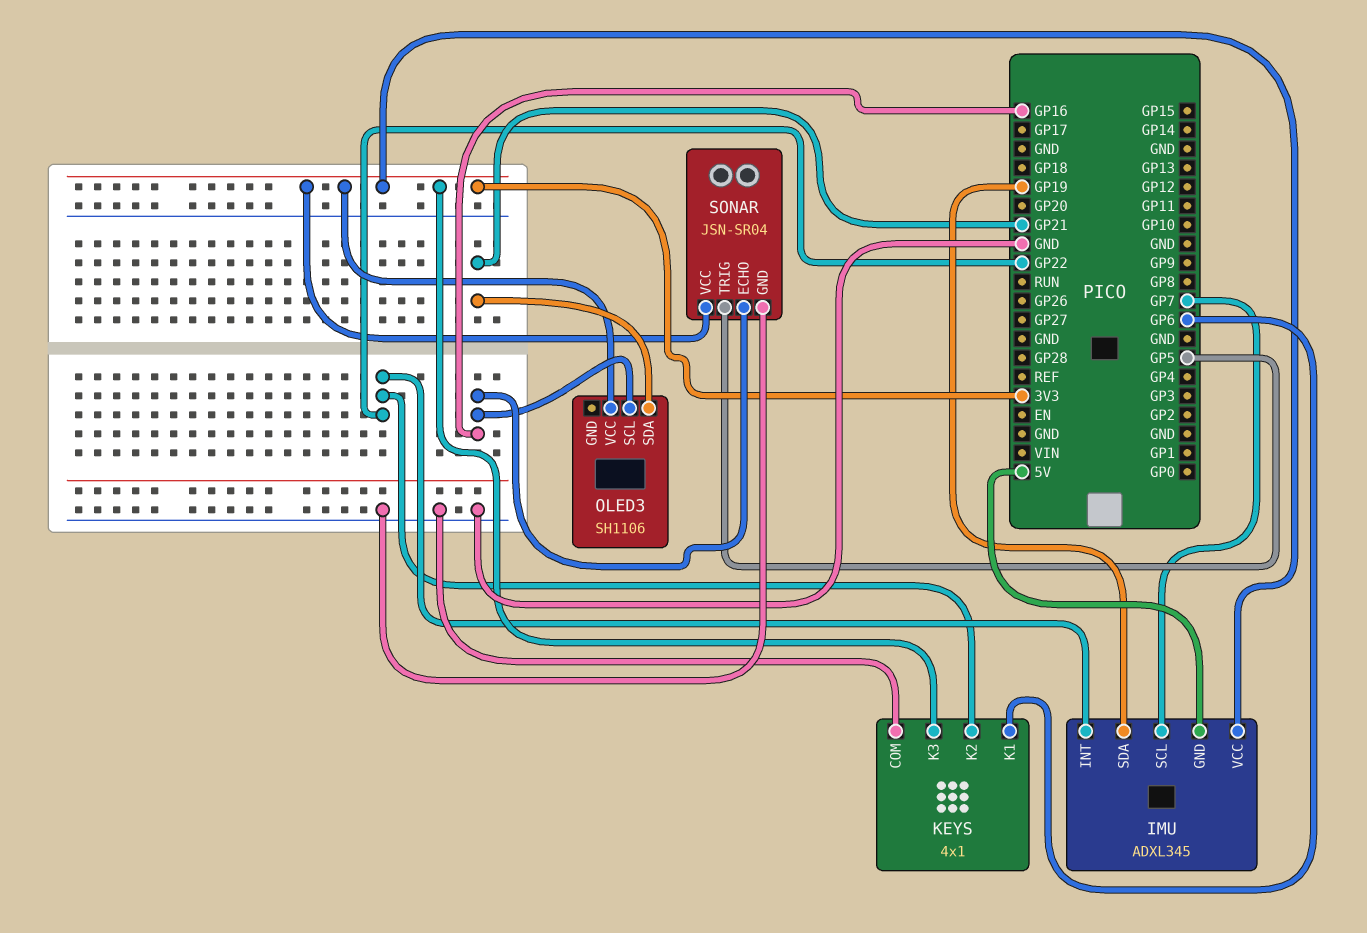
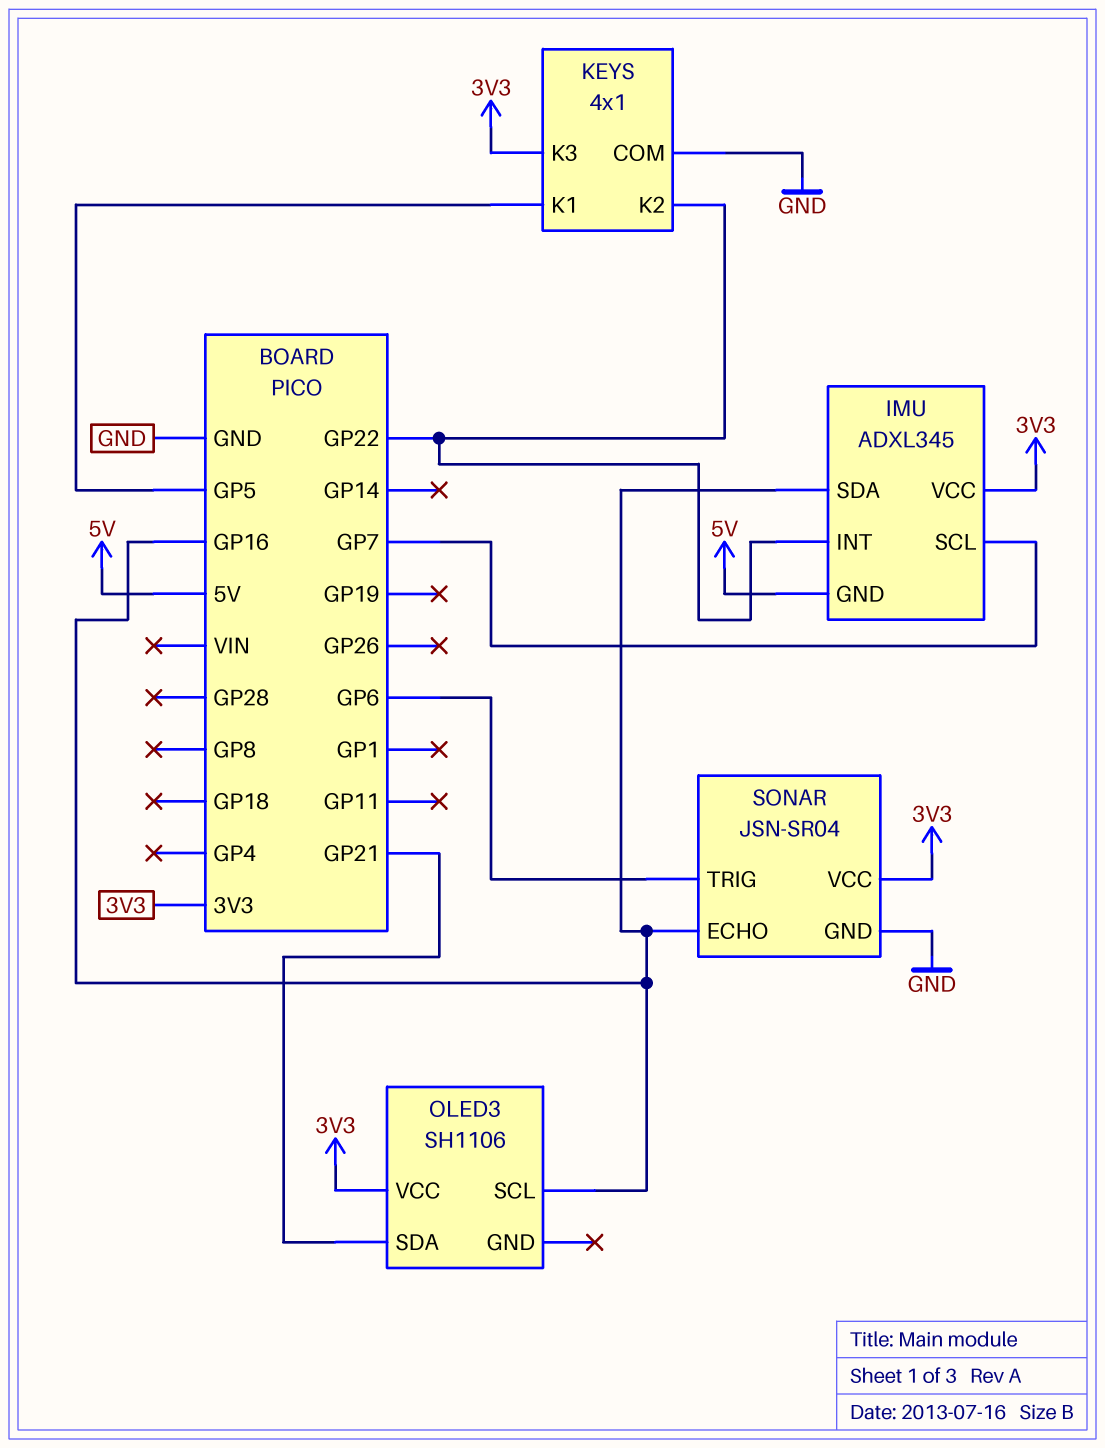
IMU pin SDA: GP19 -> GP16
KEYS pin K1: GP6 -> GP5
SONAR pin TRIG: GP5 -> GP6

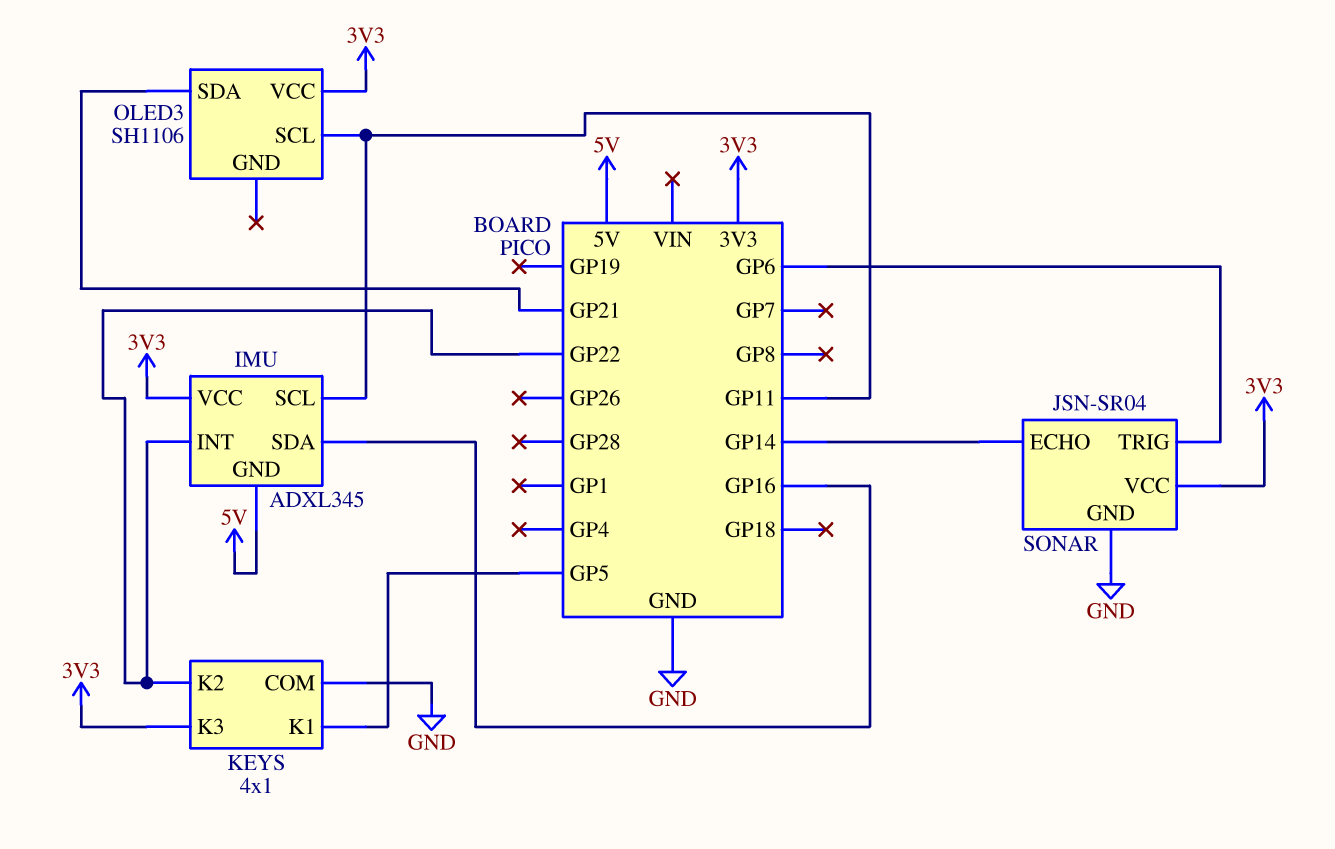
IMU pin SCL: GP7 -> GP11
OLED3 pin SCL: GP16 -> GP11
SONAR pin ECHO: GP16 -> GP14

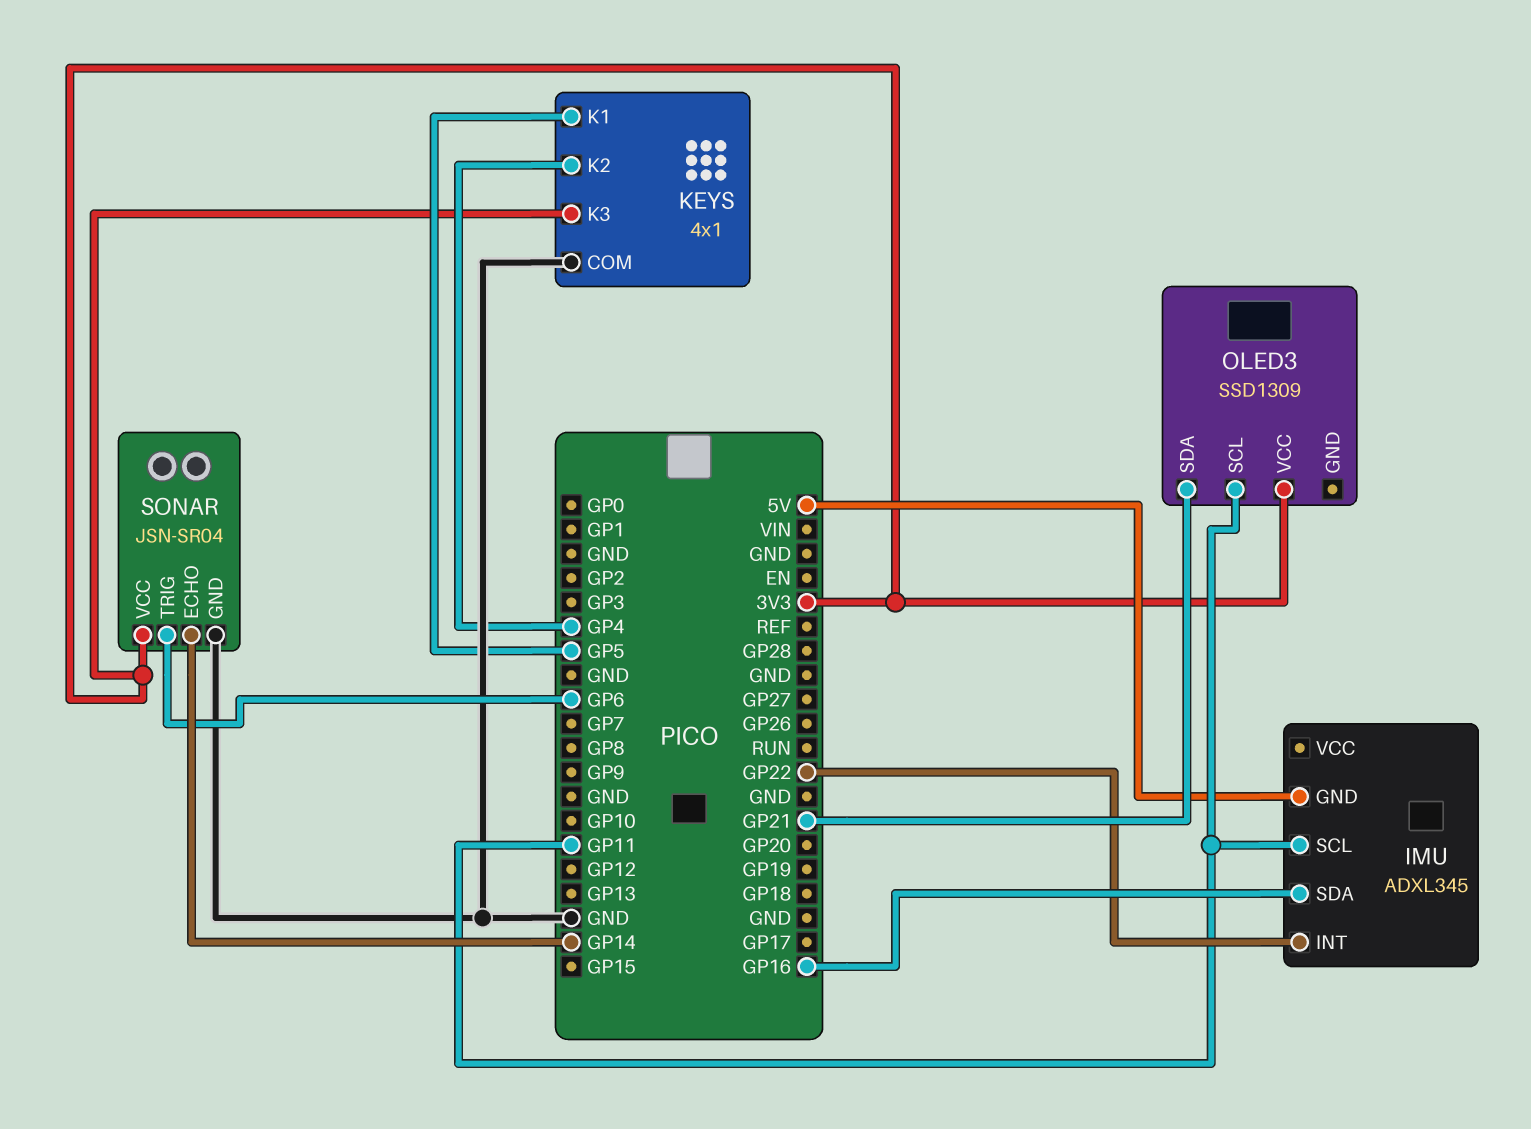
IMU pin VCC: 3V3 -> none
KEYS pin K2: GP22 -> GP4
OLED3: SH1106 -> SSD1309

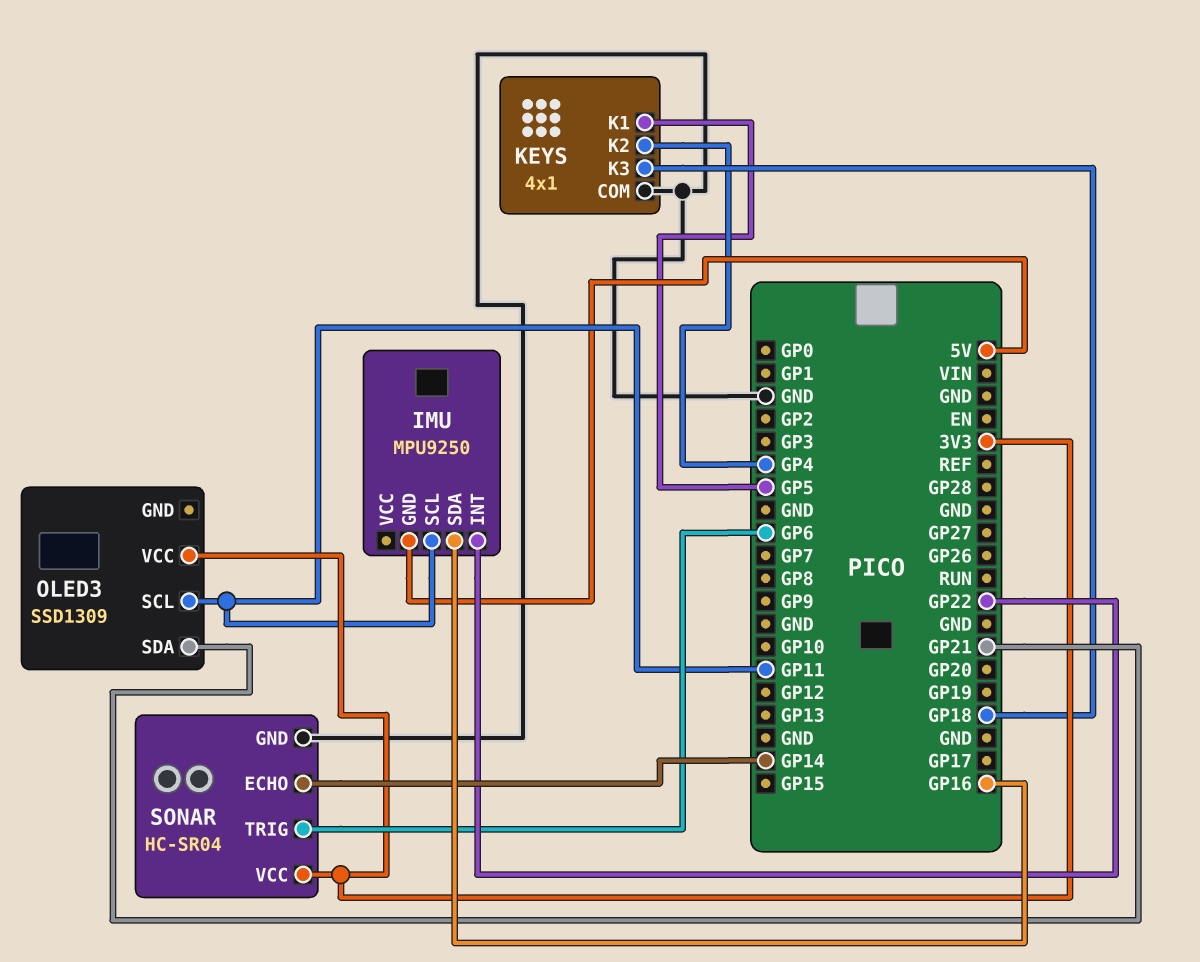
IMU: ADXL345 -> MPU9250
KEYS pin K3: 3V3 -> GP18
SONAR: JSN-SR04 -> HC-SR04

